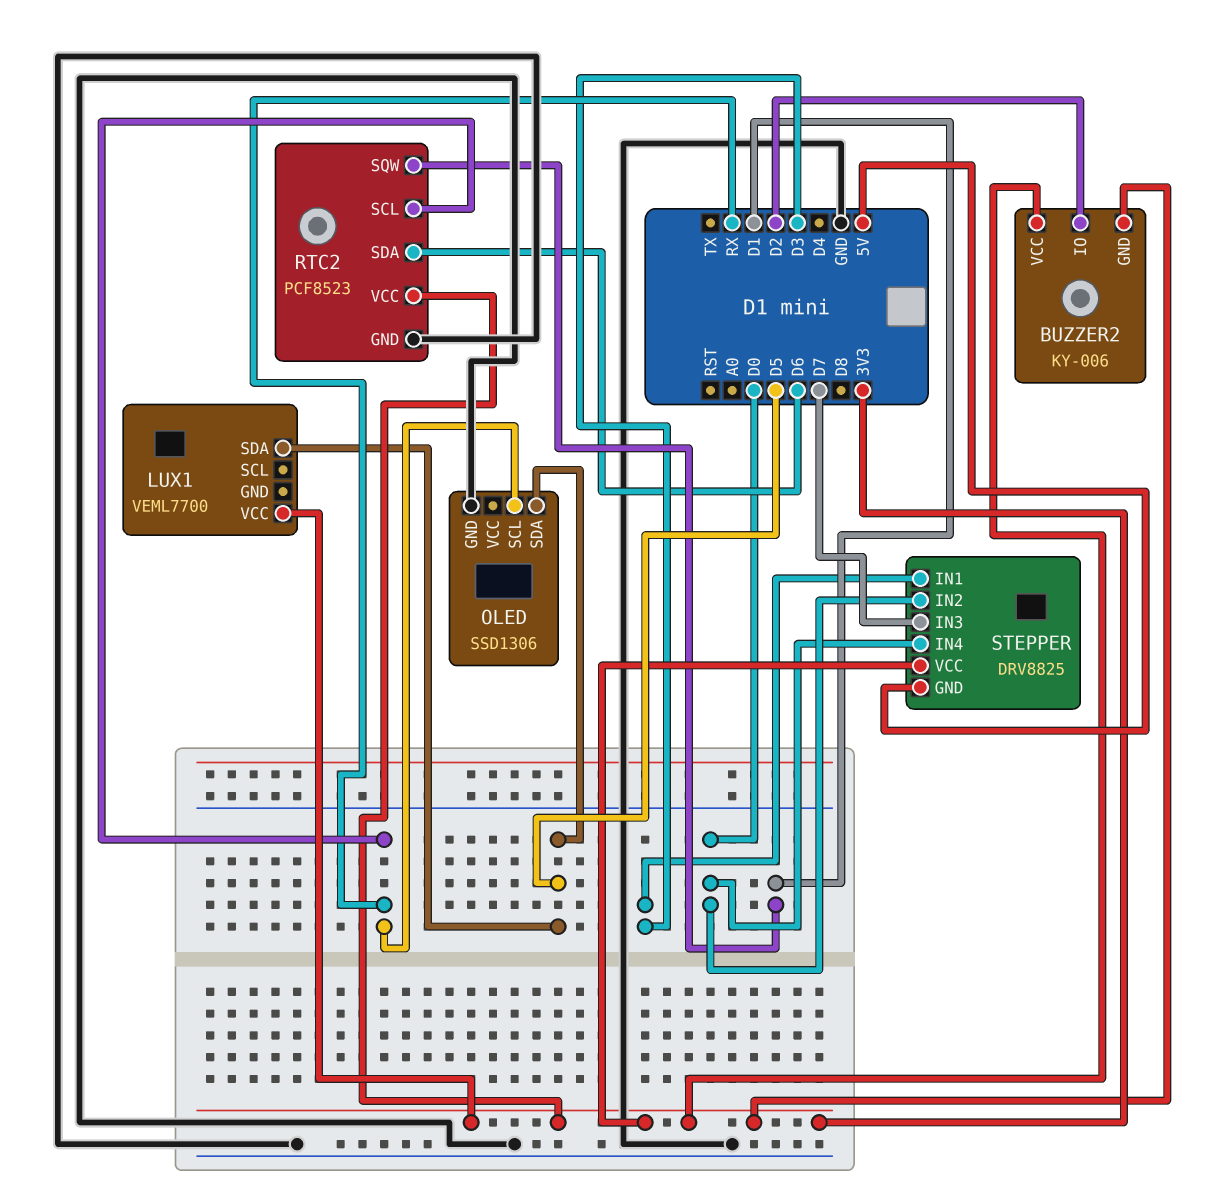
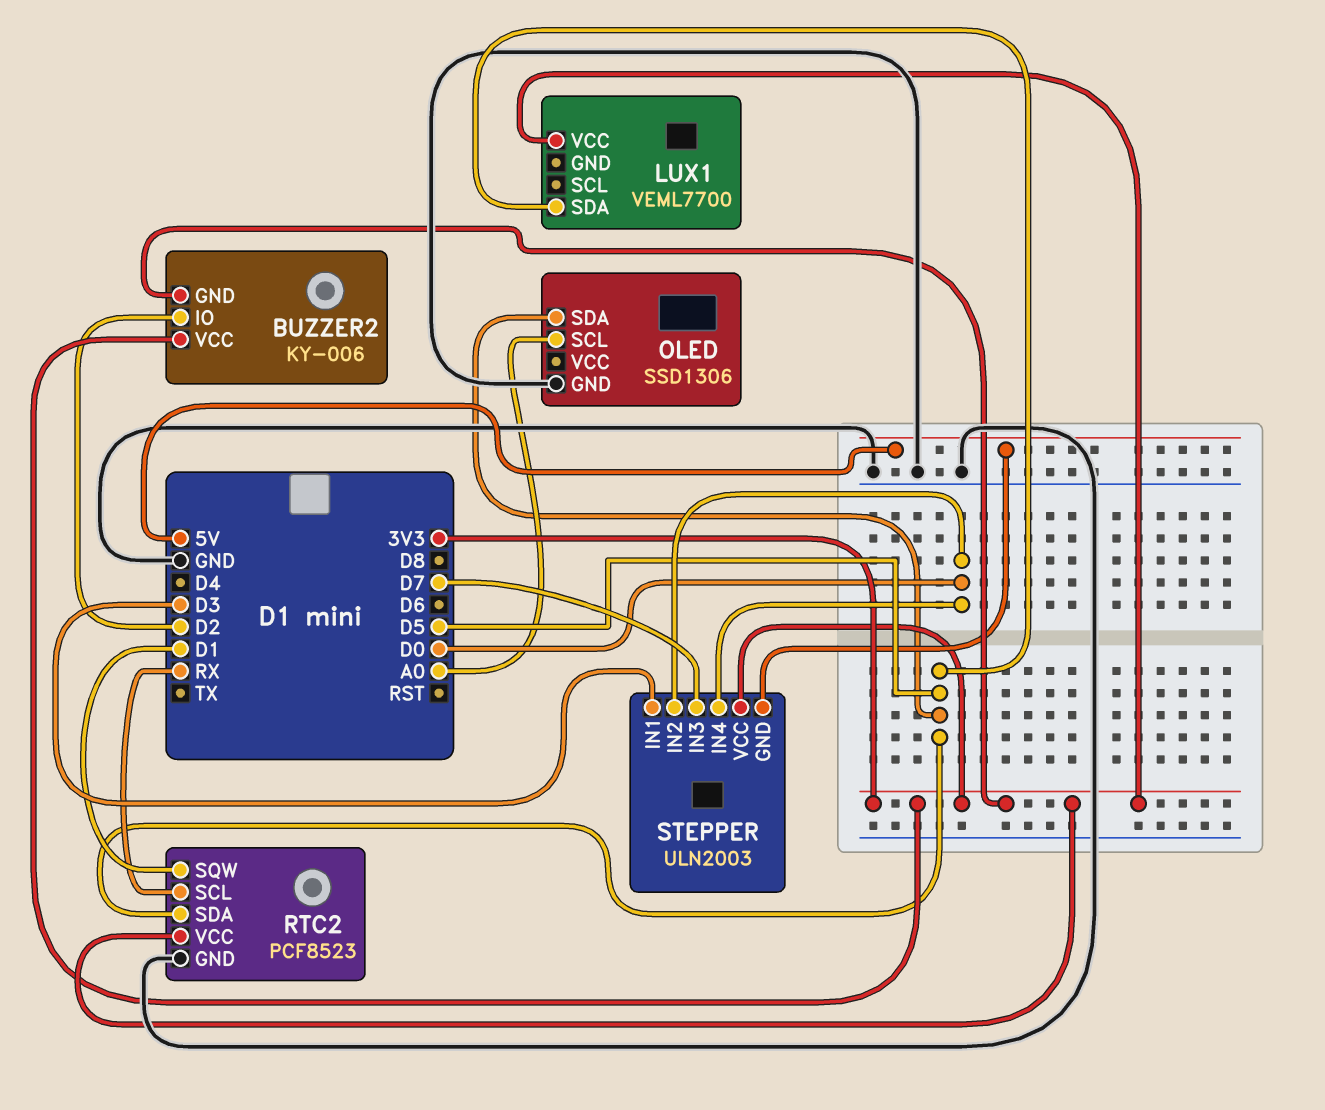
OLED pin SCL: RX -> A0
RTC2 pin SDA: D6 -> D5
STEPPER: DRV8825 -> ULN2003

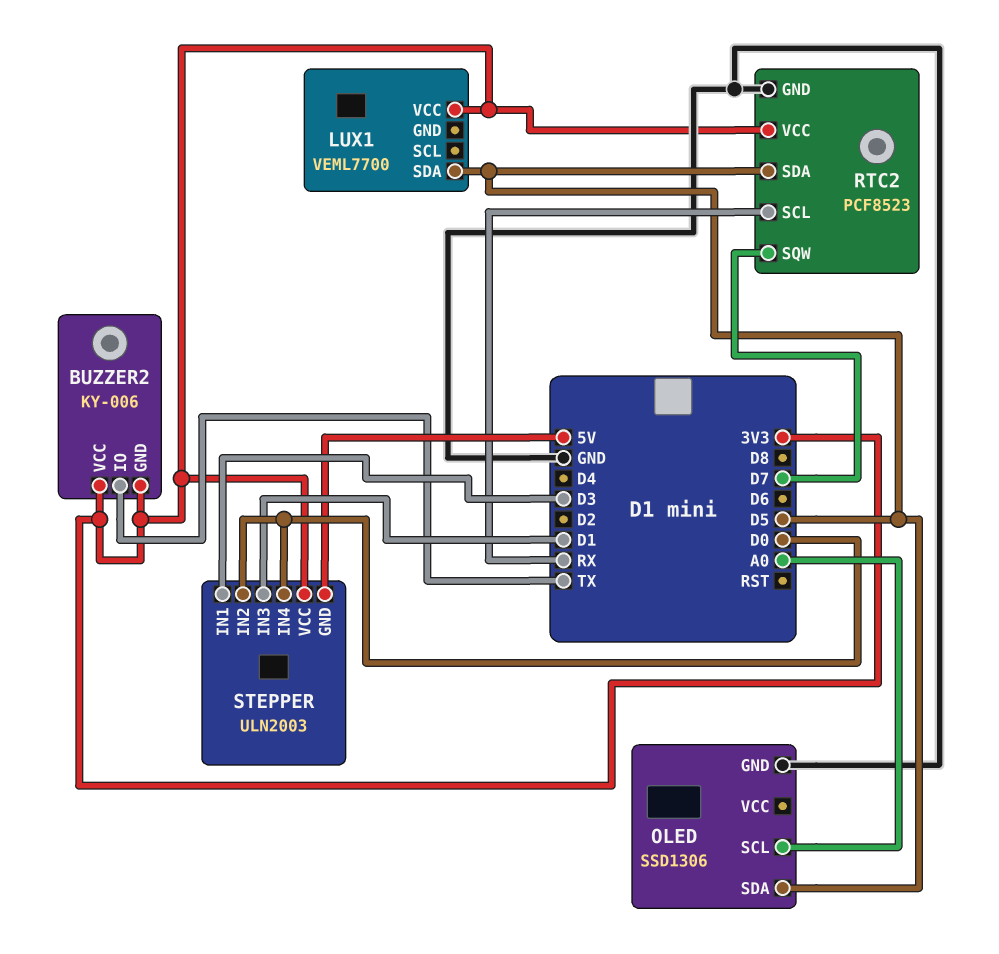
BUZZER2 pin IO: D2 -> TX
RTC2 pin SQW: D1 -> D7
STEPPER pin IN3: D7 -> D1

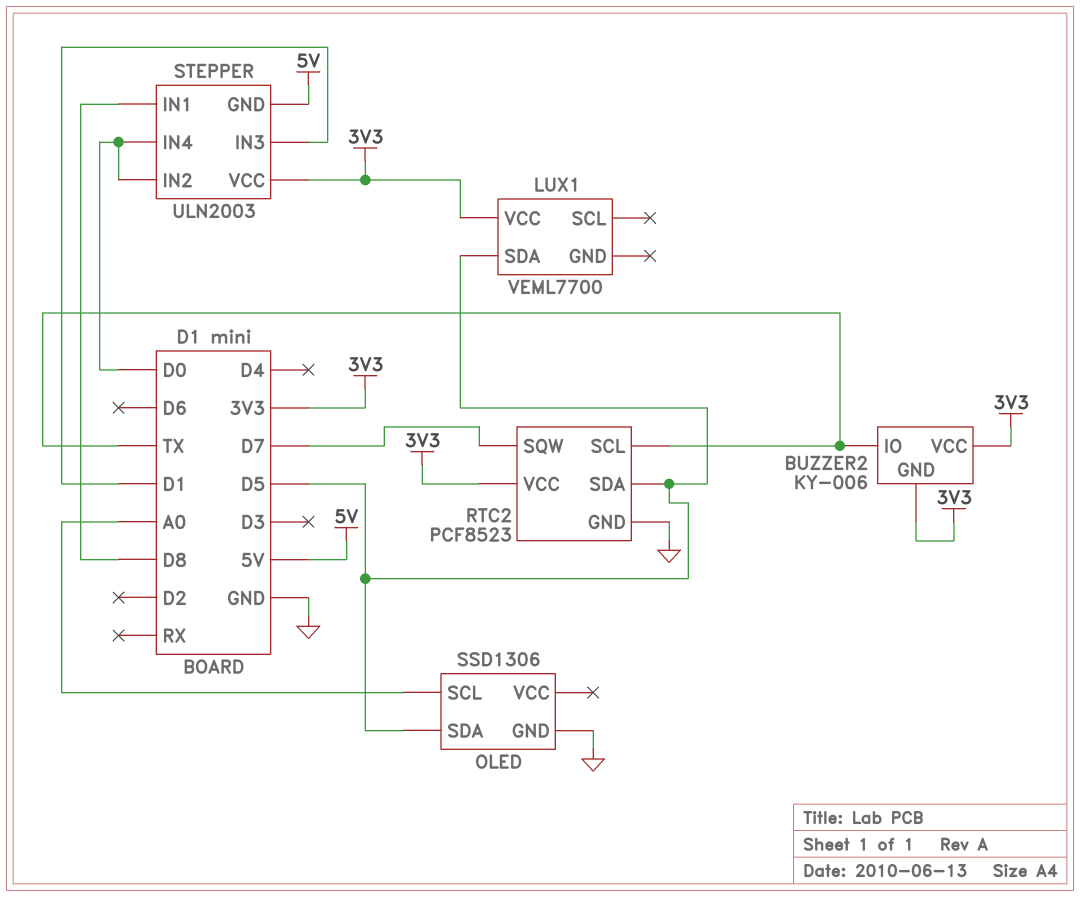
RTC2 pin SCL: RX -> TX
STEPPER pin IN1: D3 -> D8

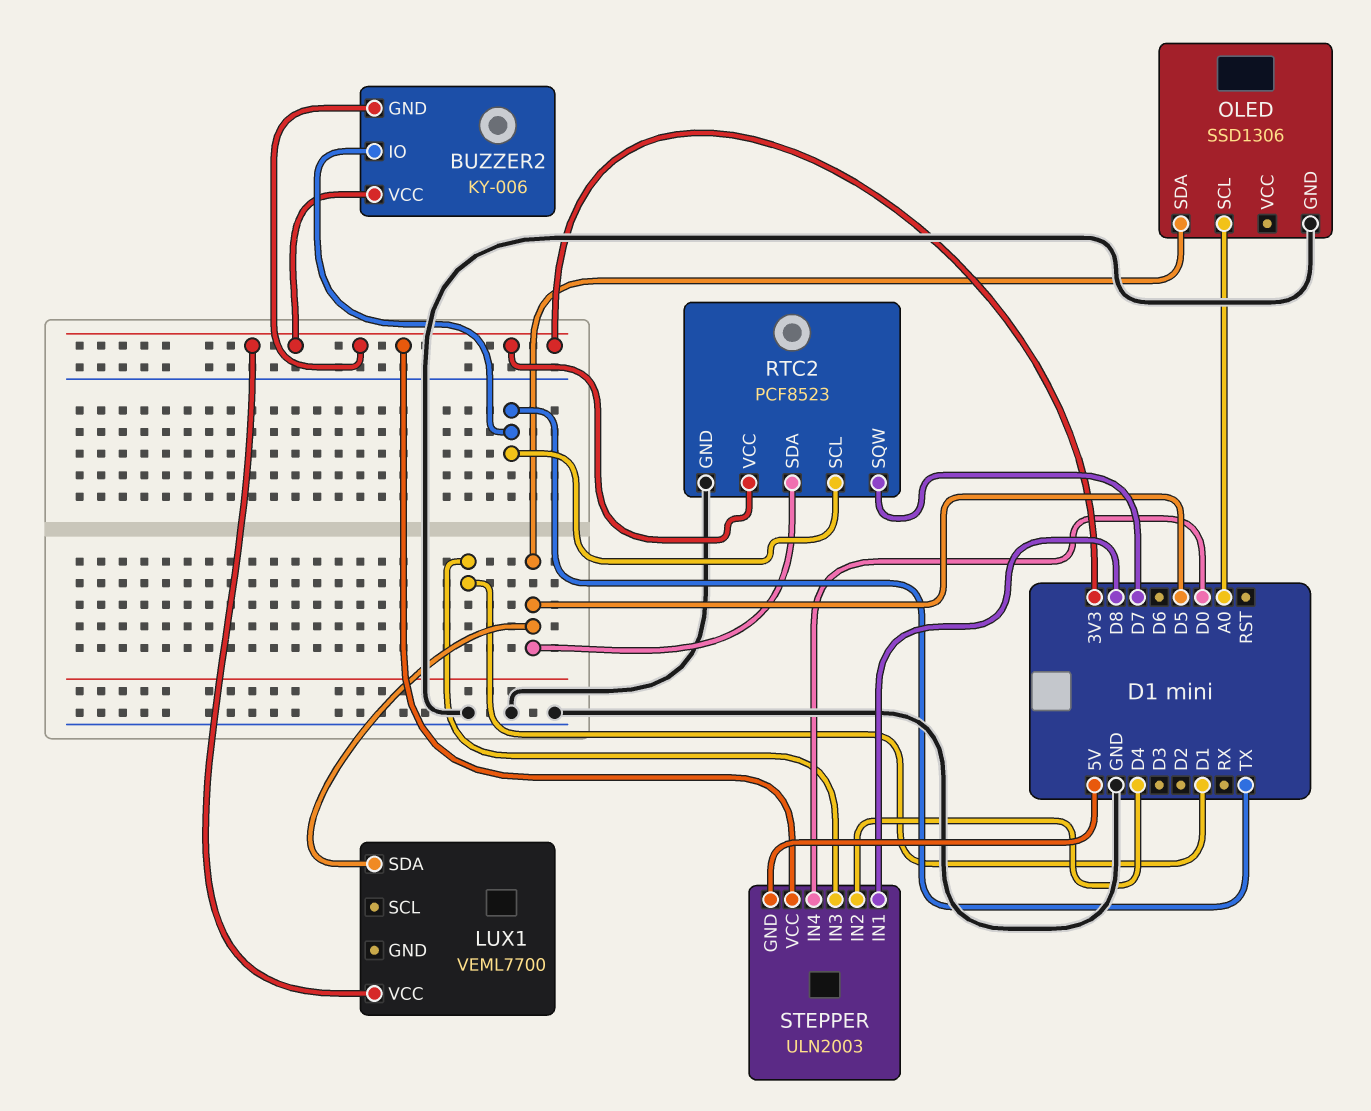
STEPPER pin IN2: D0 -> D4

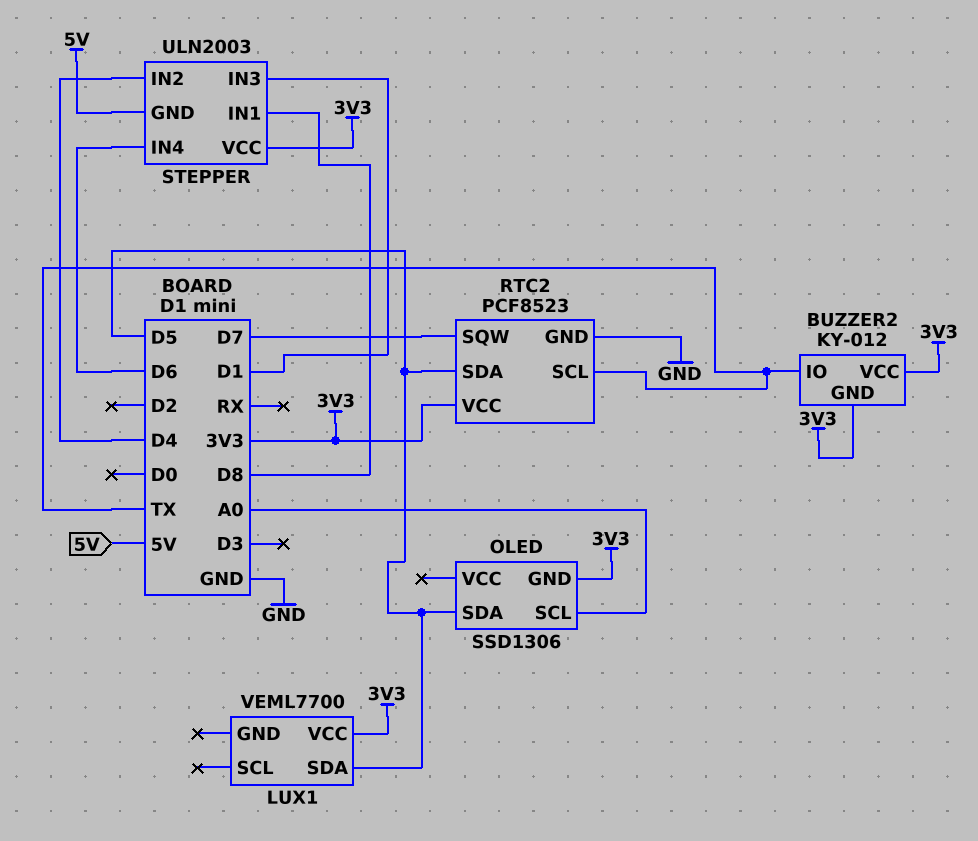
BUZZER2: KY-006 -> KY-012
OLED pin GND: GND -> 3V3
STEPPER pin IN4: D0 -> D6

